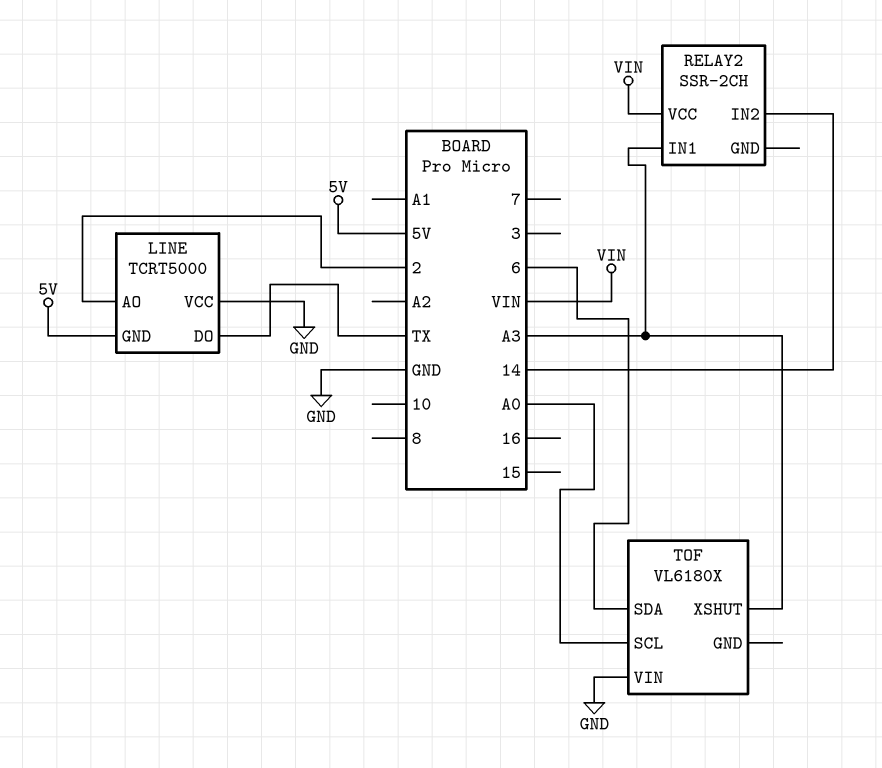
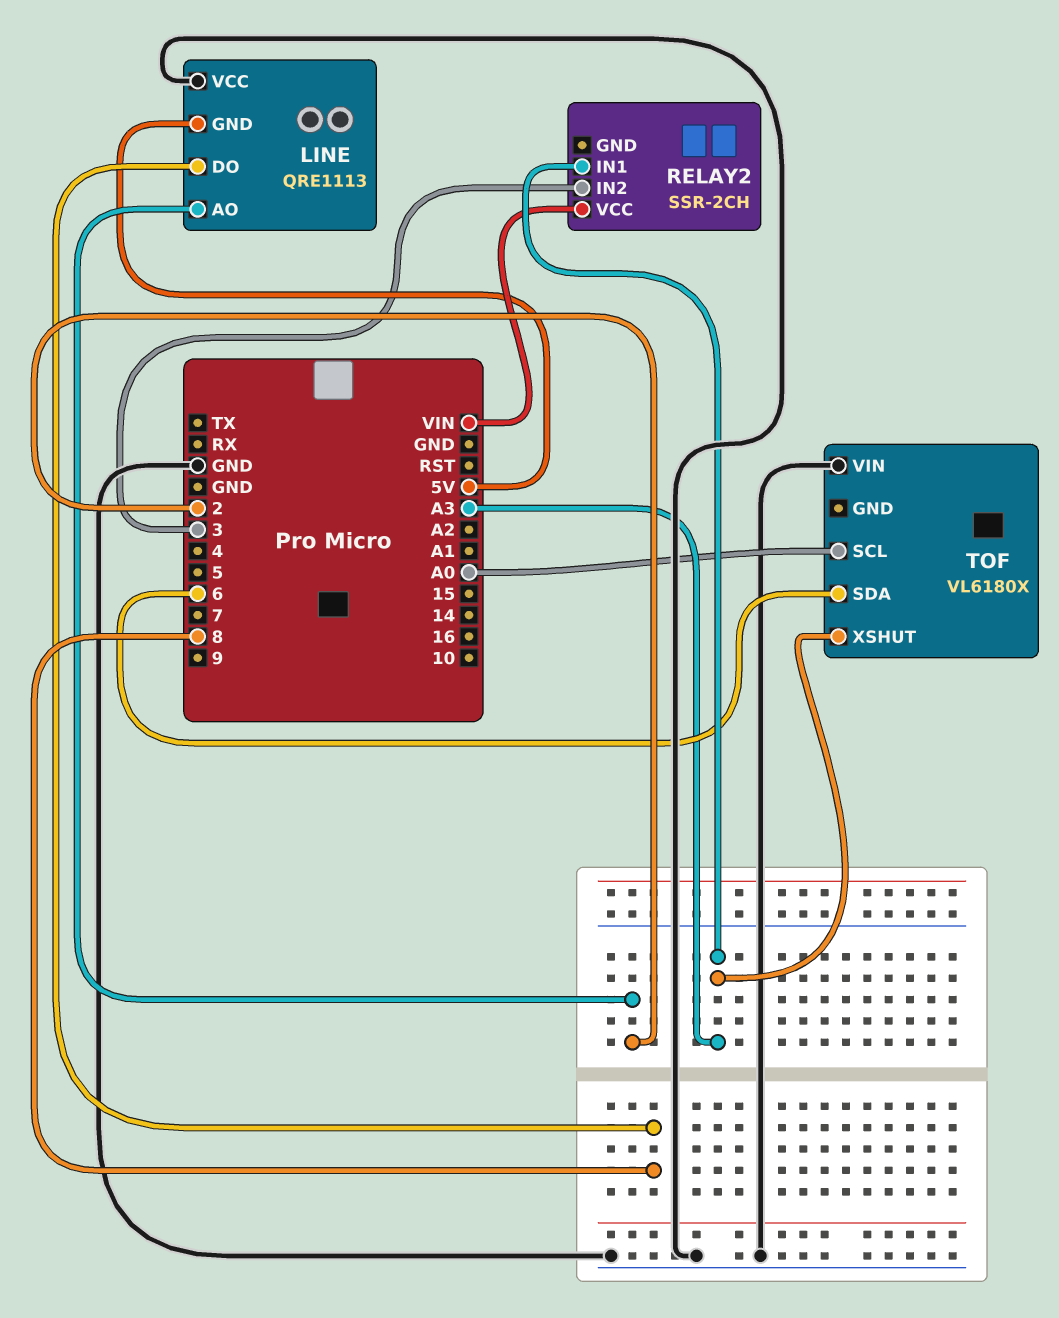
LINE: TCRT5000 -> QRE1113
LINE pin DO: TX -> 8
RELAY2 pin IN2: 14 -> 3

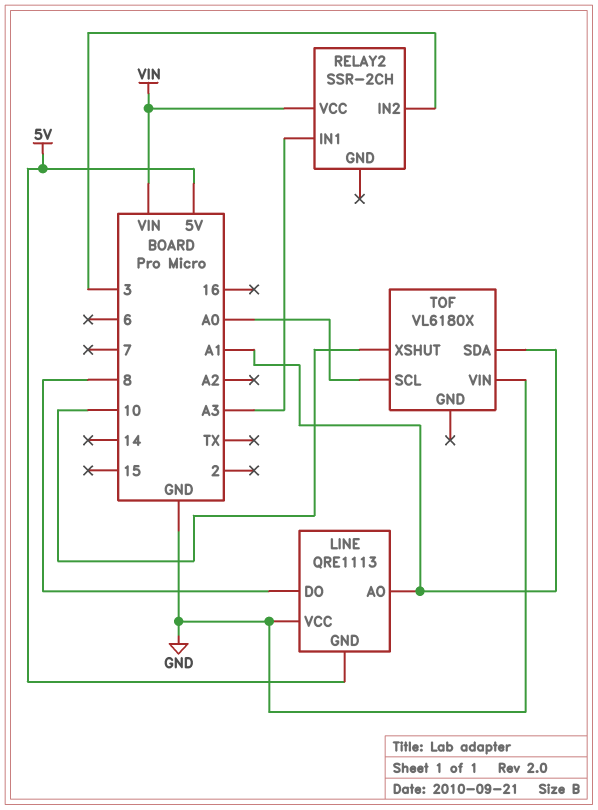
LINE pin AO: 2 -> A1
TOF pin SDA: 6 -> A1
TOF pin XSHUT: A3 -> 10

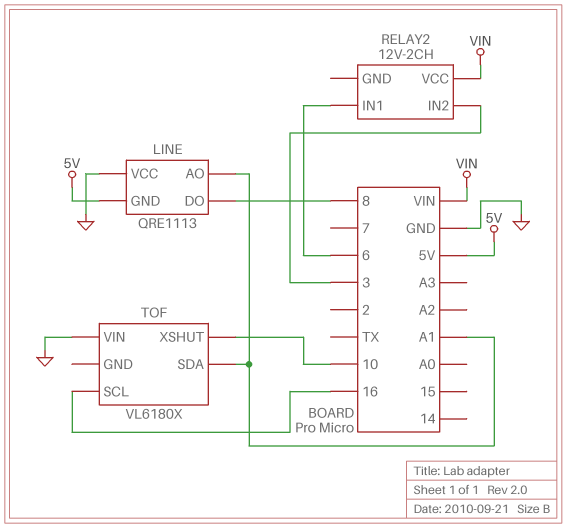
RELAY2: SSR-2CH -> 12V-2CH
RELAY2 pin IN1: A3 -> 6
TOF pin SCL: A0 -> 16

